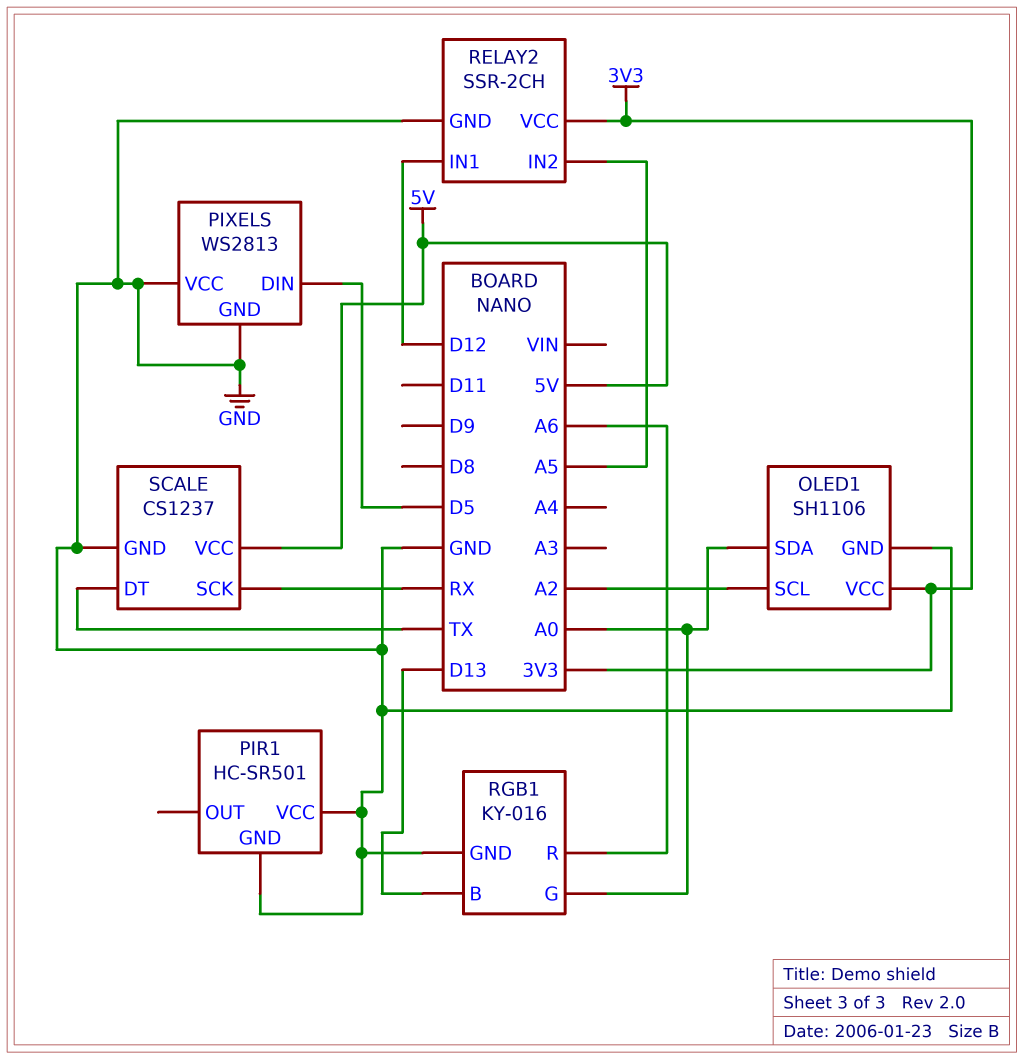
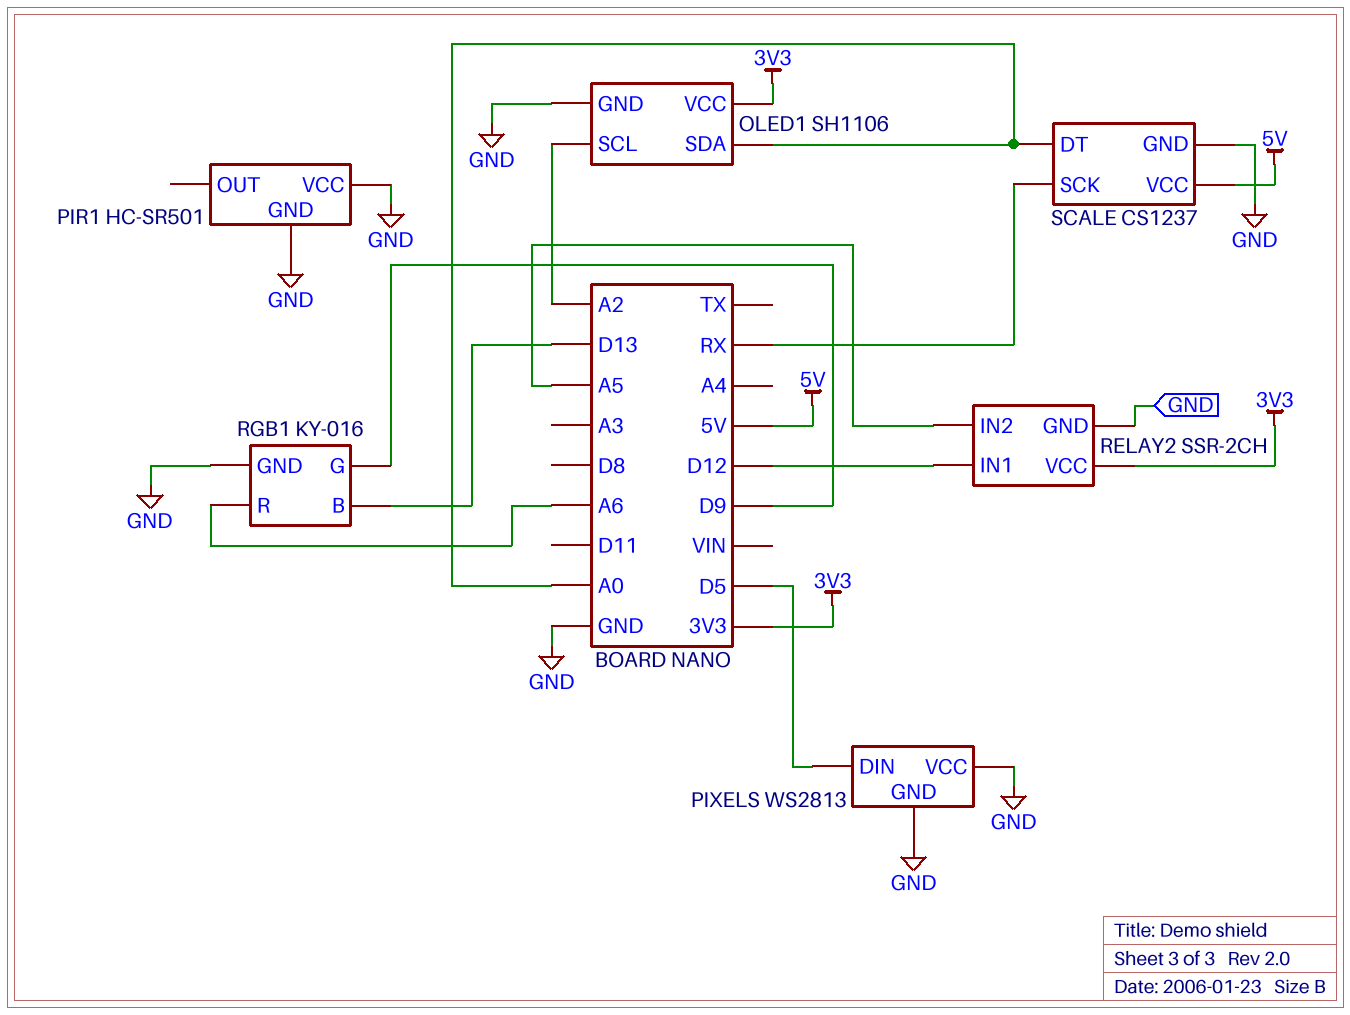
RGB1 pin G: A0 -> D9
SCALE pin DT: TX -> A0

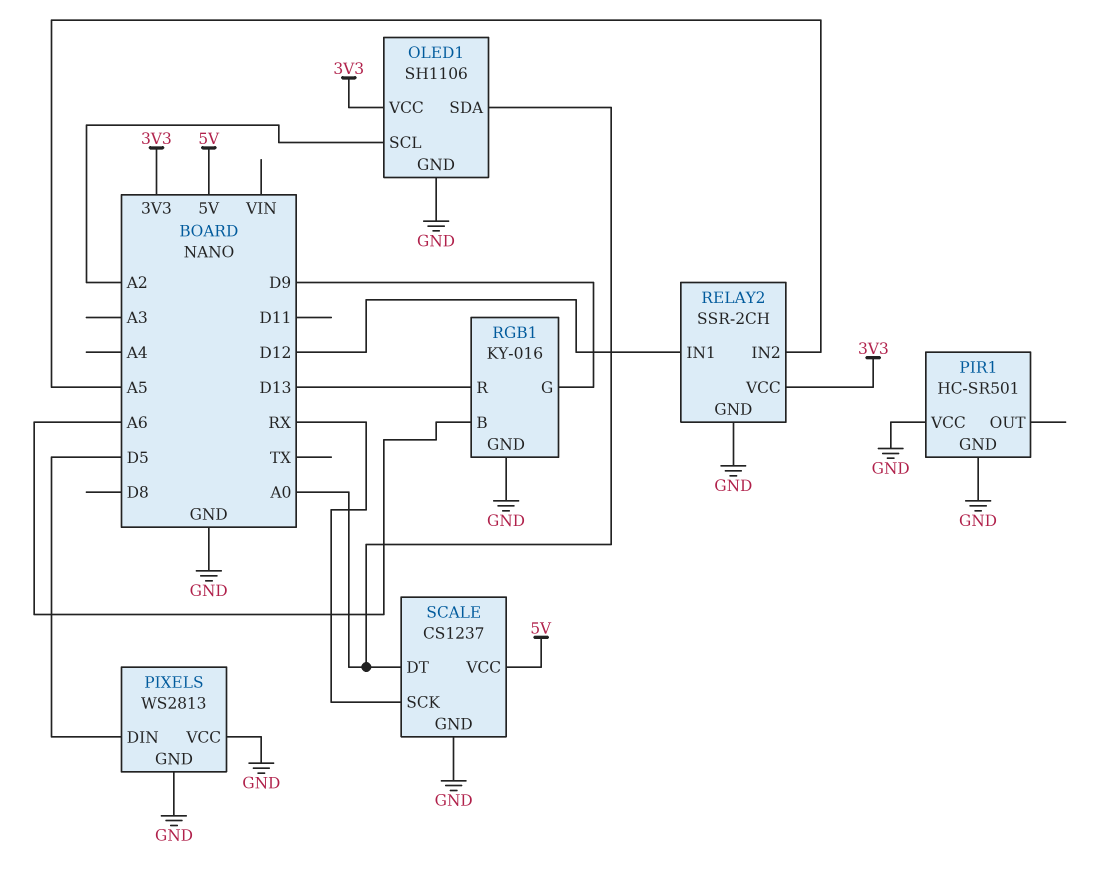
RGB1 pin B: D13 -> A6
RGB1 pin R: A6 -> D13

